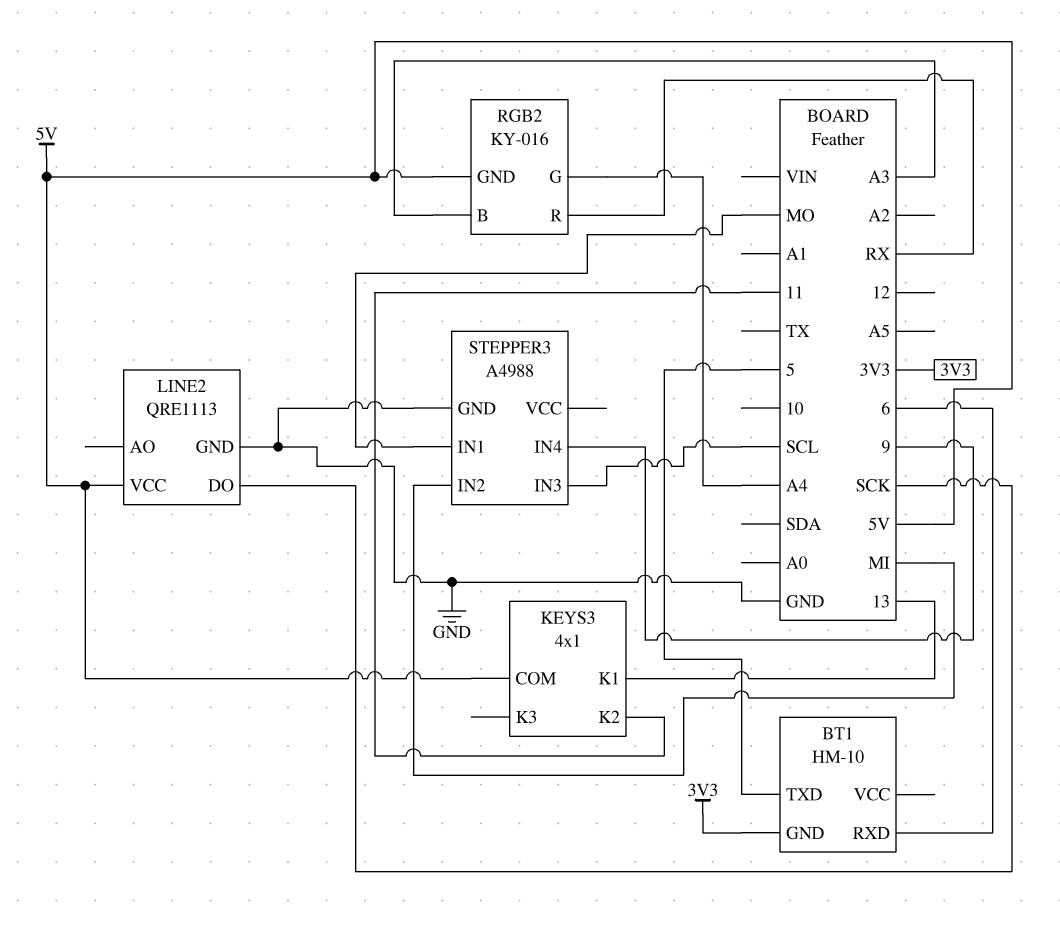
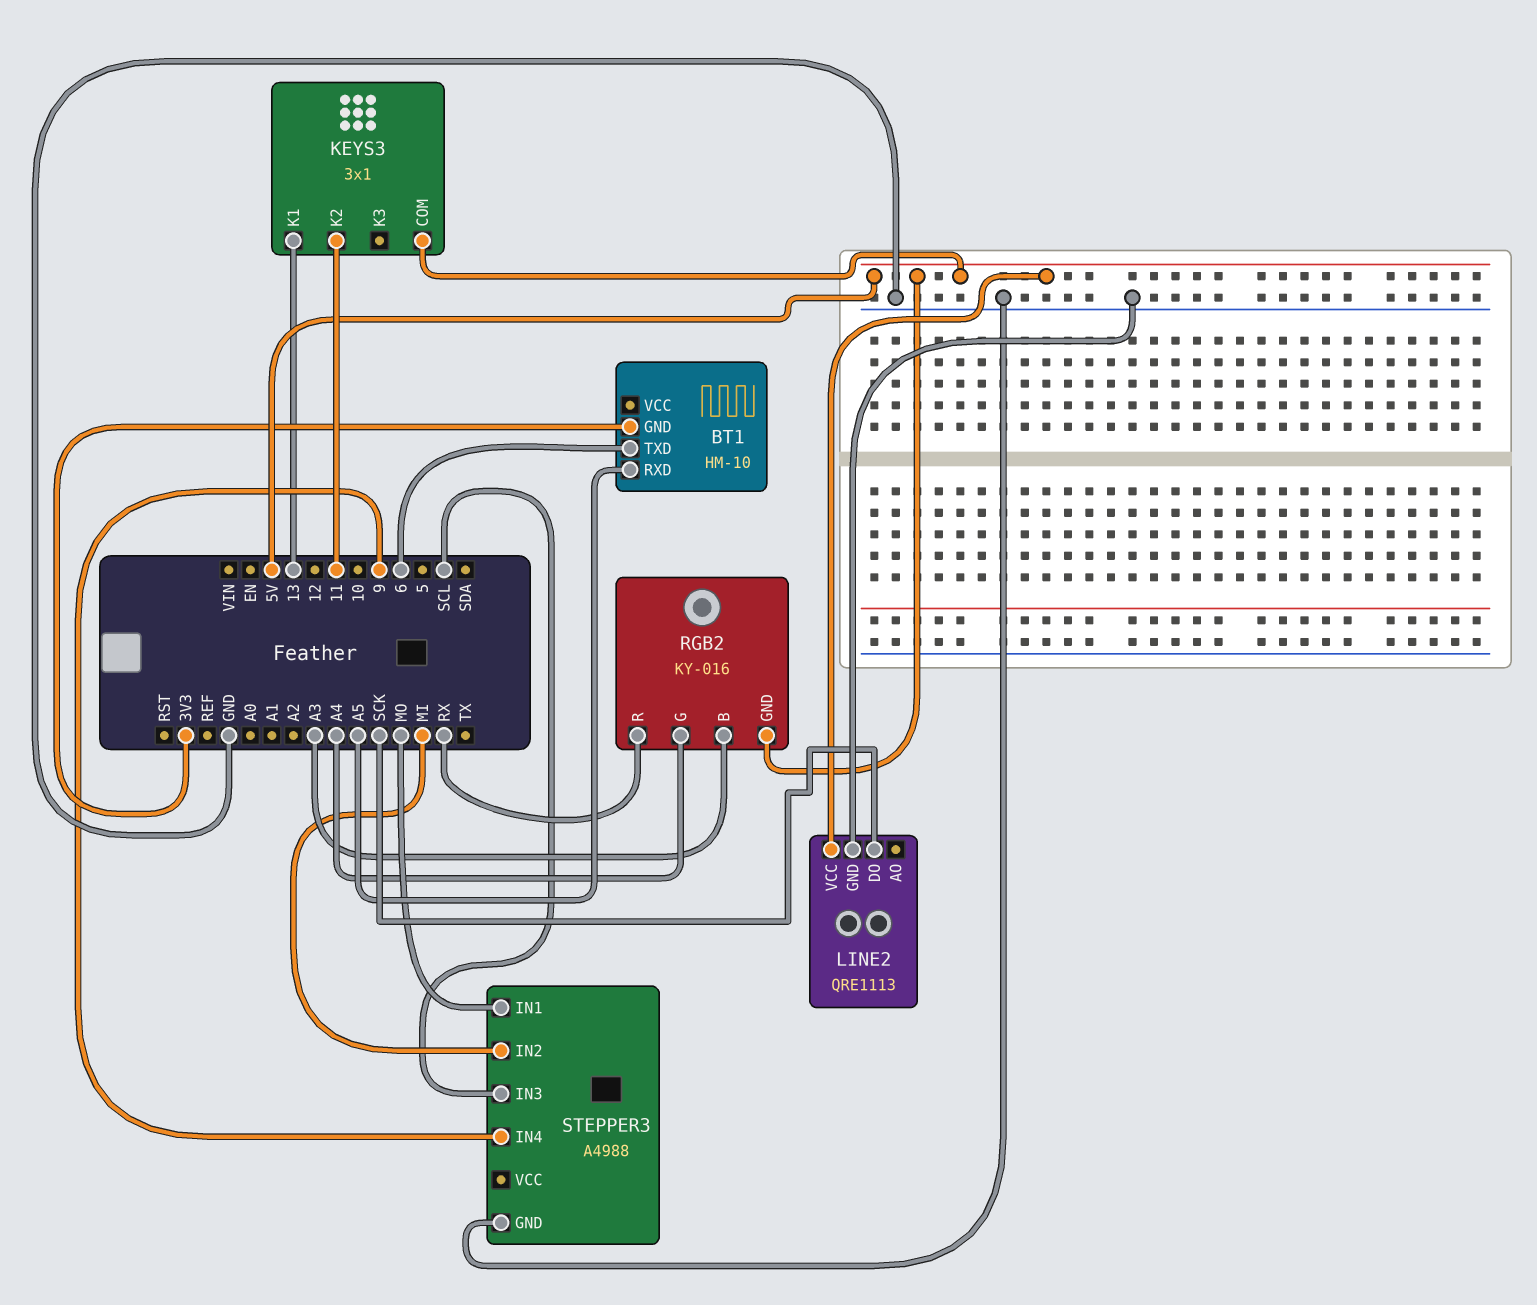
BT1 pin RXD: 6 -> A5
BT1 pin TXD: 5 -> 6
KEYS3: 4x1 -> 3x1

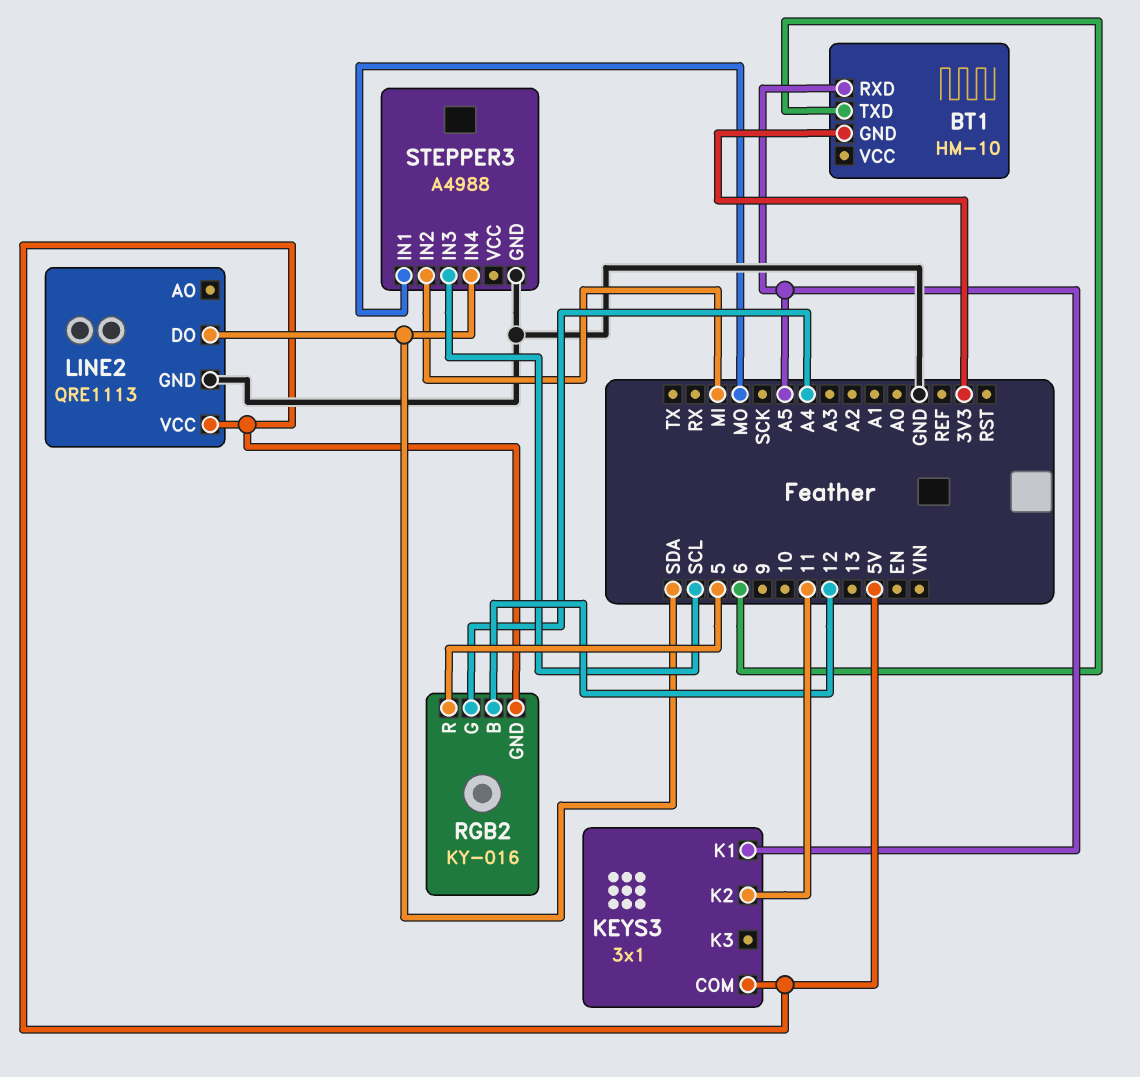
KEYS3 pin K1: 13 -> A5
LINE2 pin DO: SCK -> SDA
RGB2 pin B: A3 -> 12
RGB2 pin R: RX -> 5
STEPPER3 pin IN4: 9 -> SDA

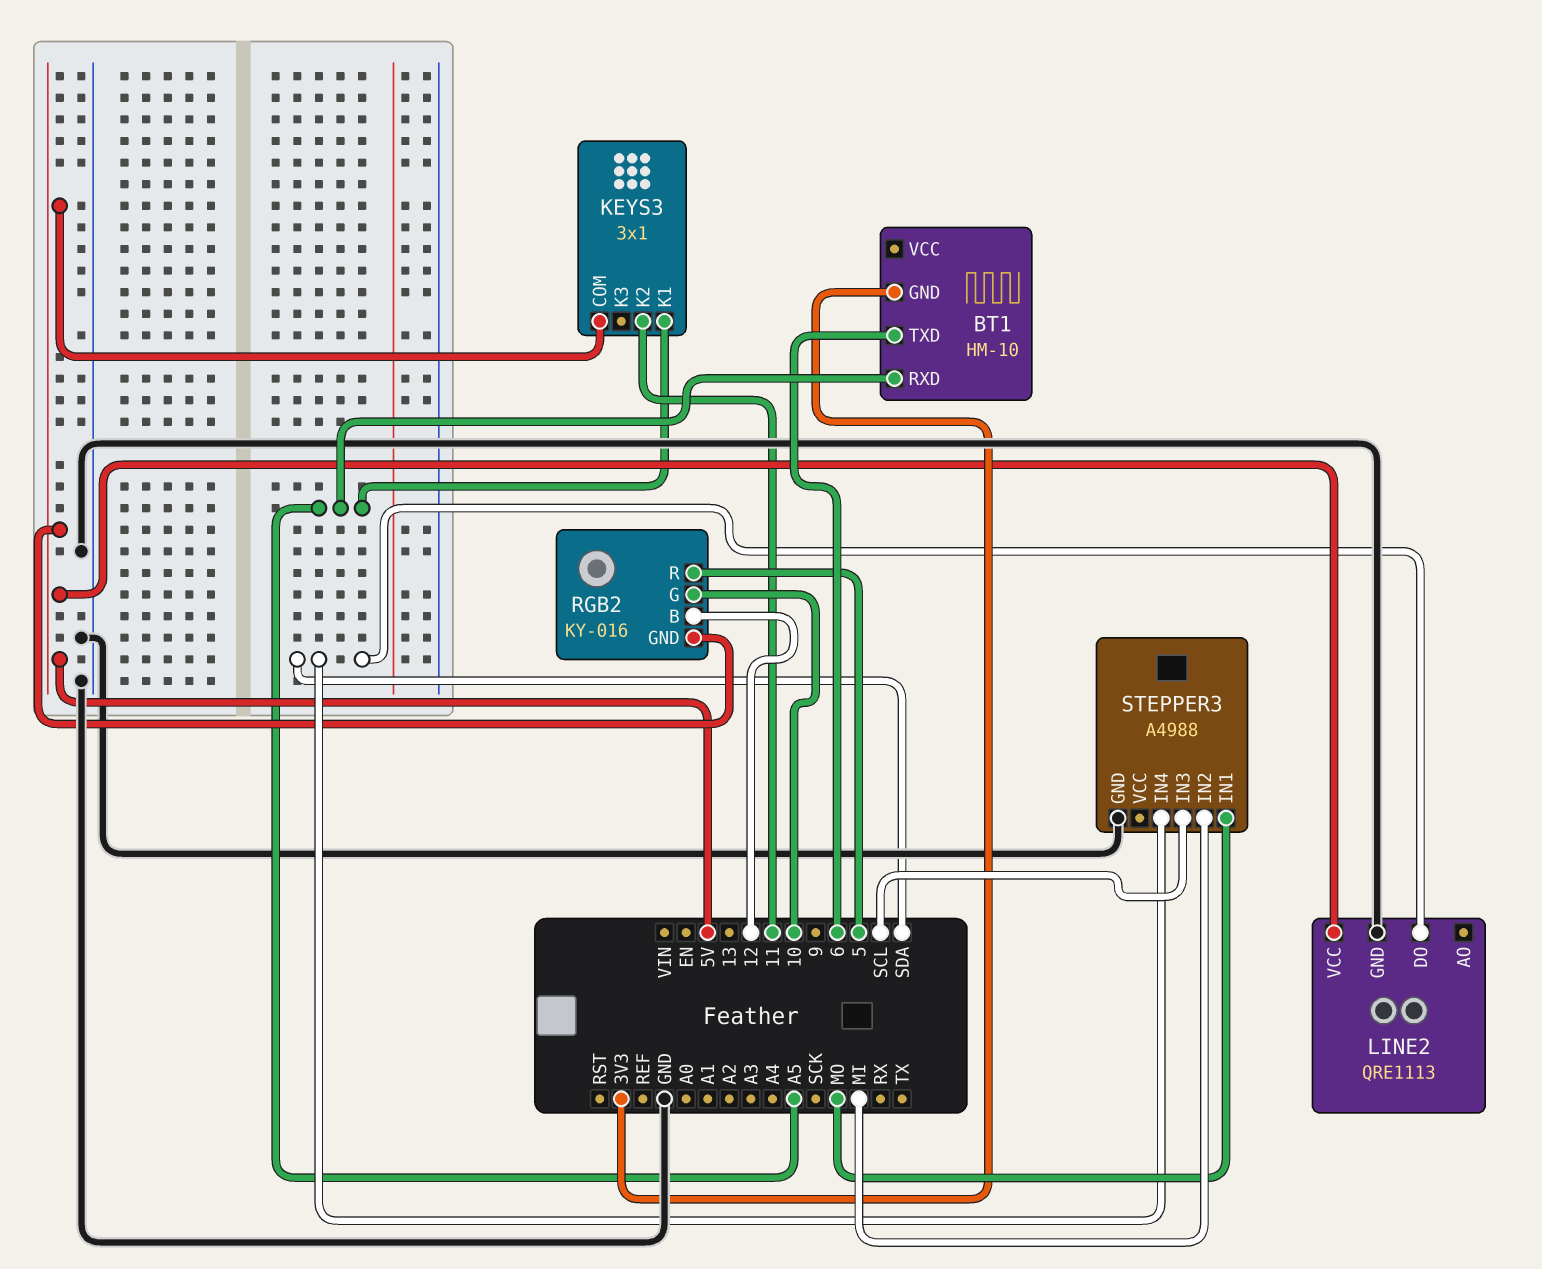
RGB2 pin G: A4 -> 10

